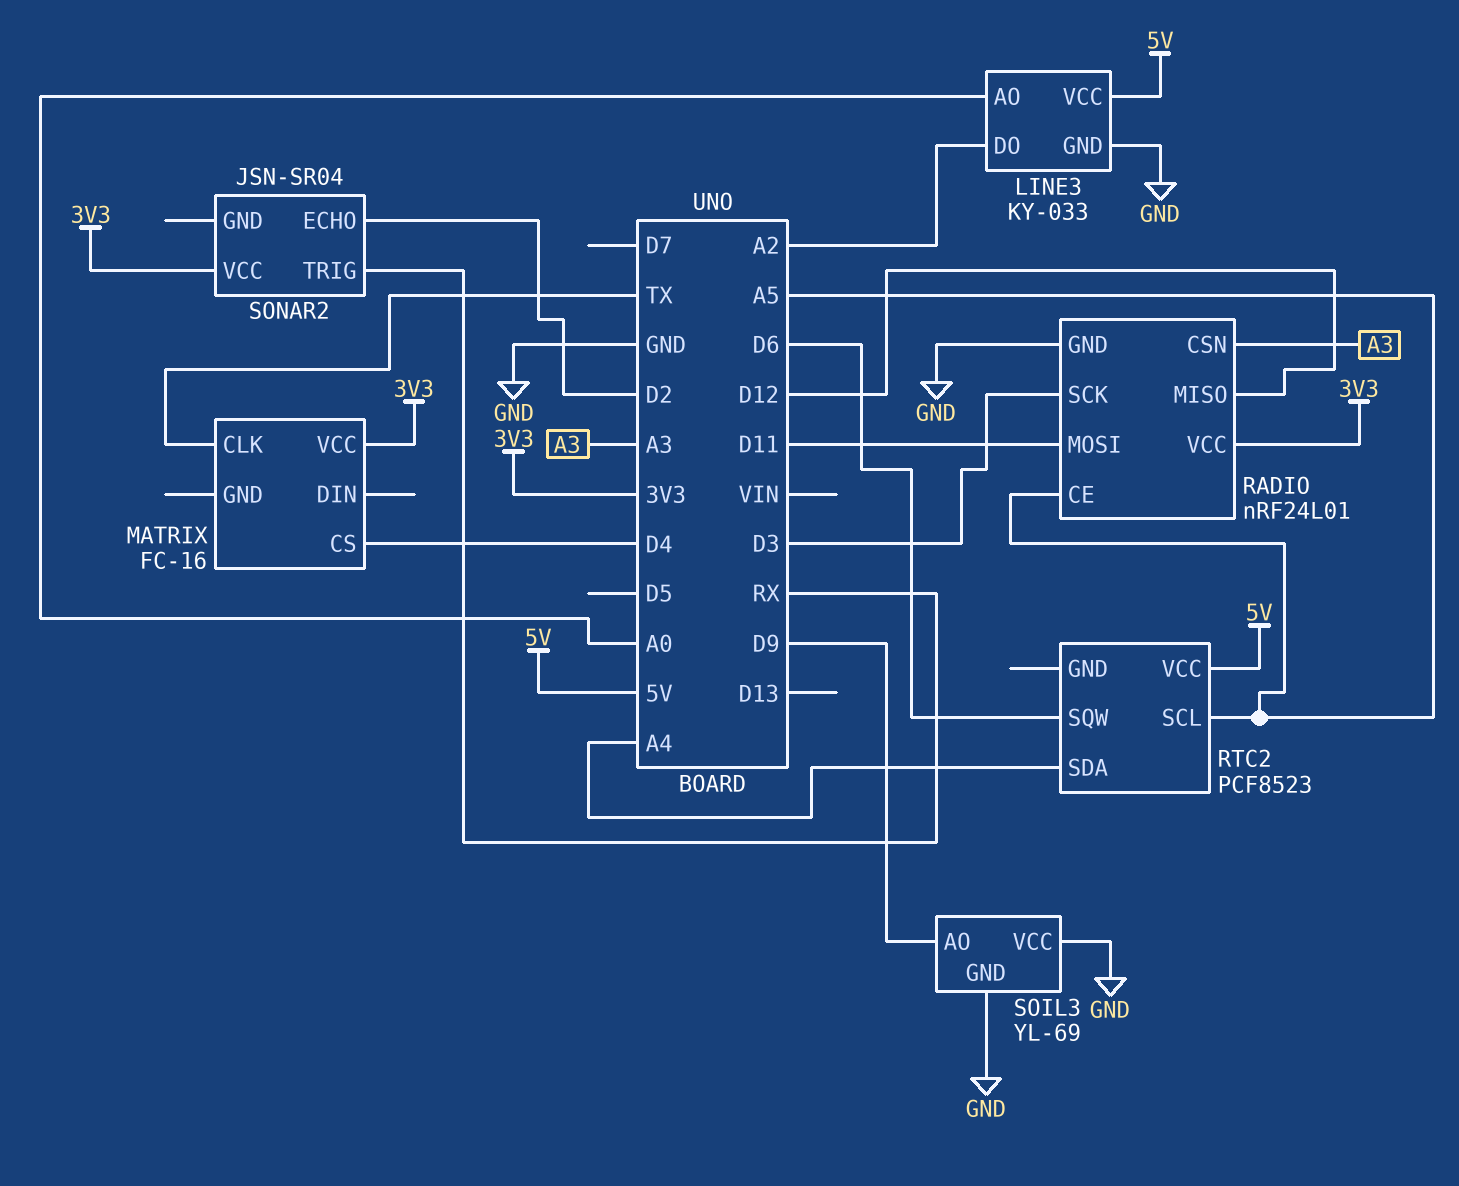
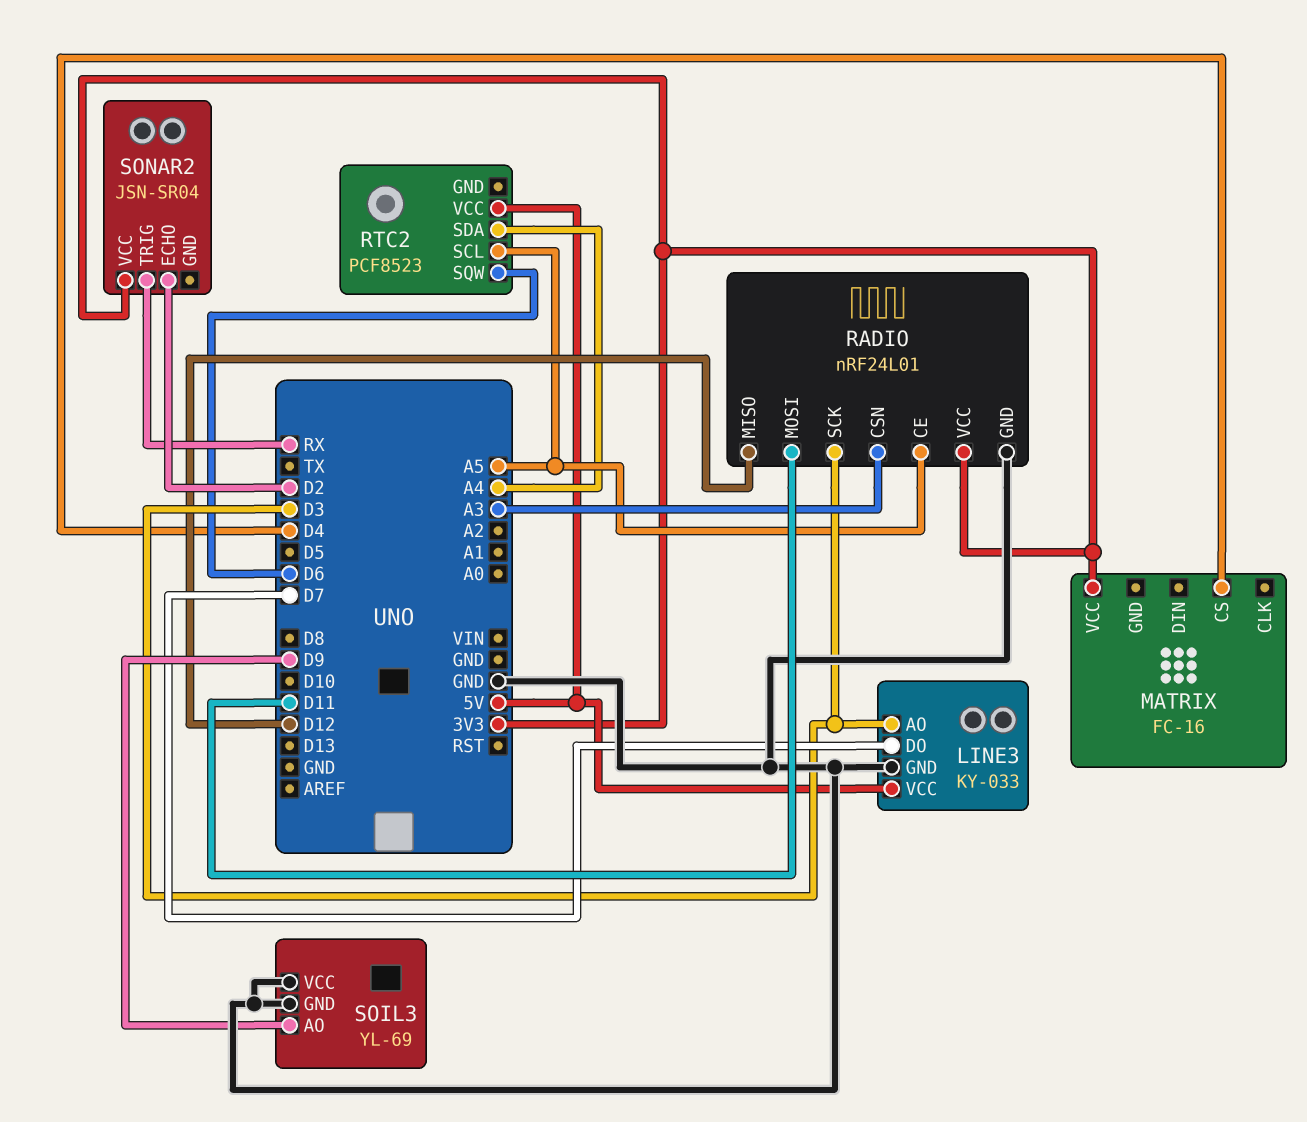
LINE3 pin AO: A0 -> D3
LINE3 pin DO: A2 -> D7
MATRIX pin CLK: TX -> none

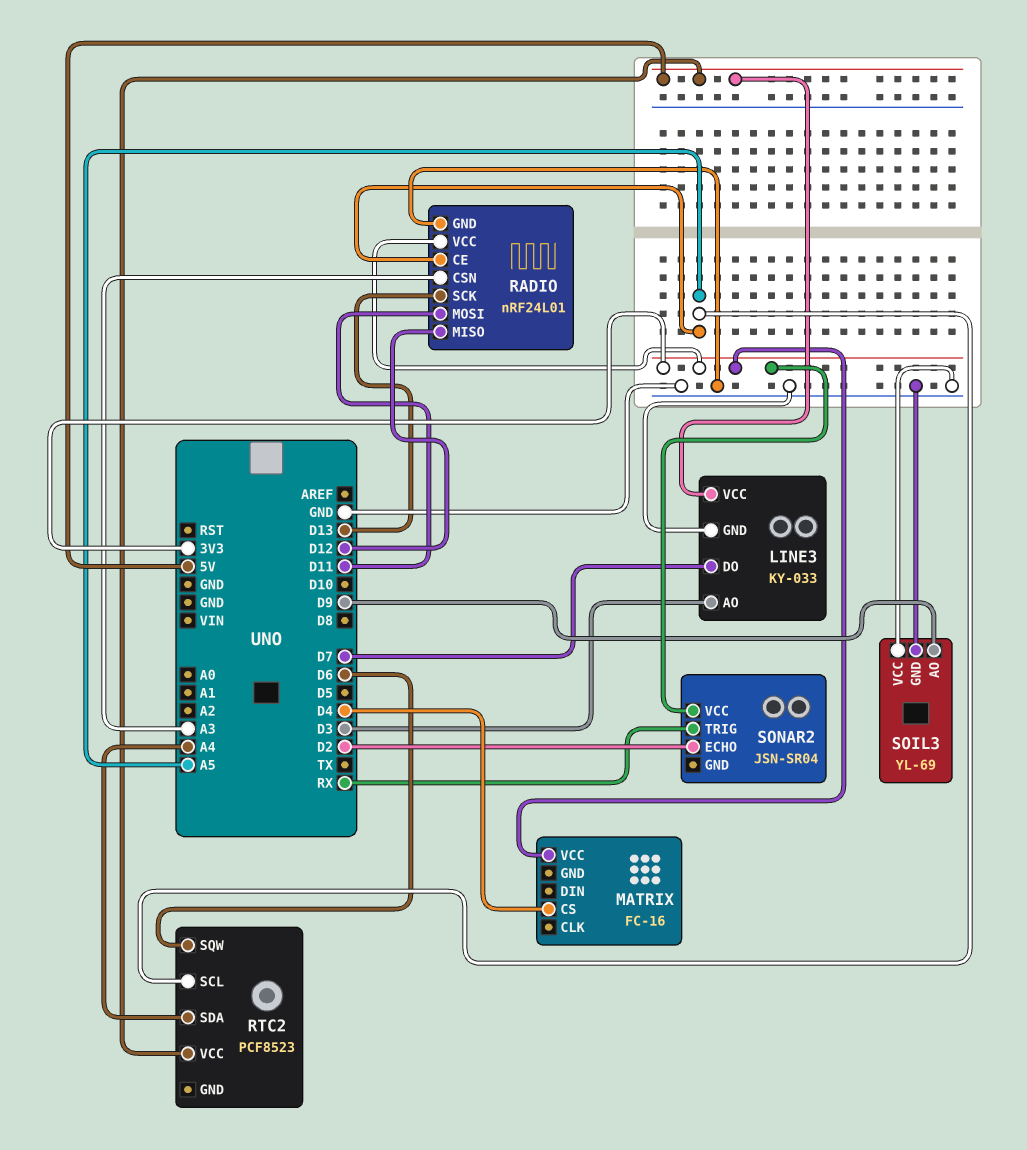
RADIO pin SCK: D3 -> D13

